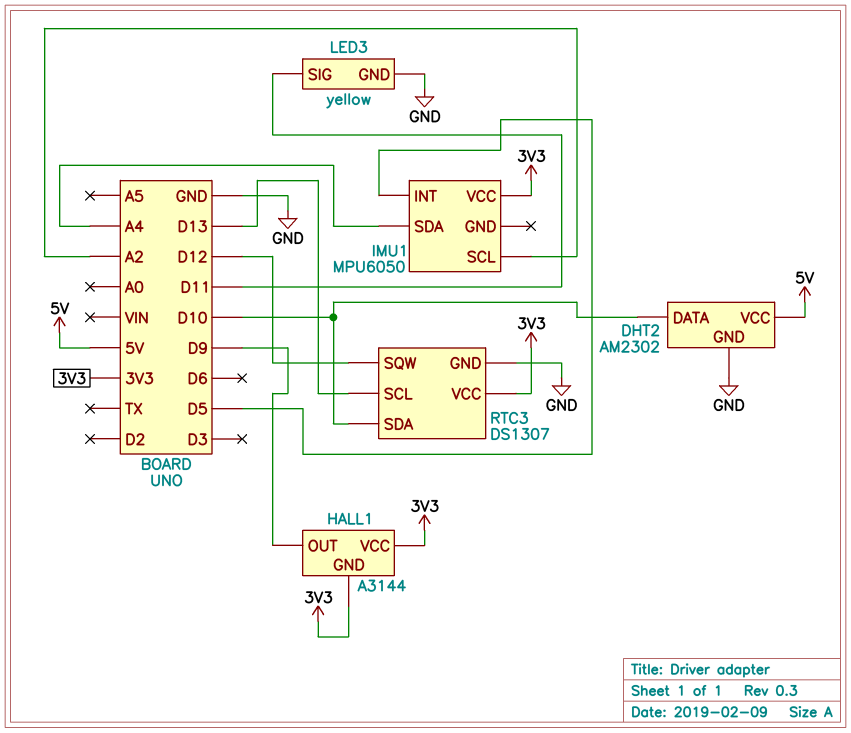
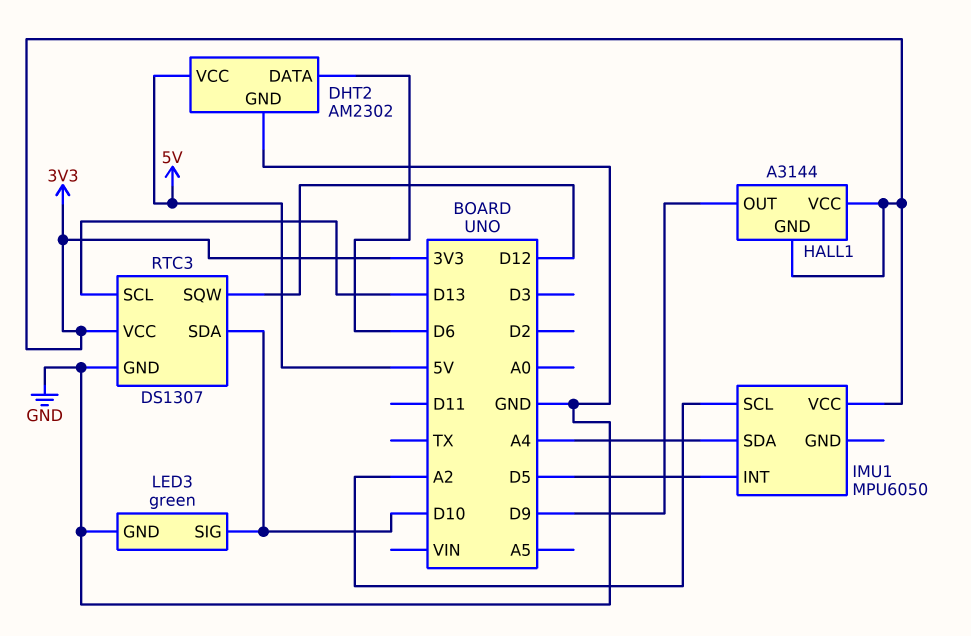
DHT2 pin DATA: D10 -> D6
LED3: yellow -> green
LED3 pin SIG: D11 -> D10

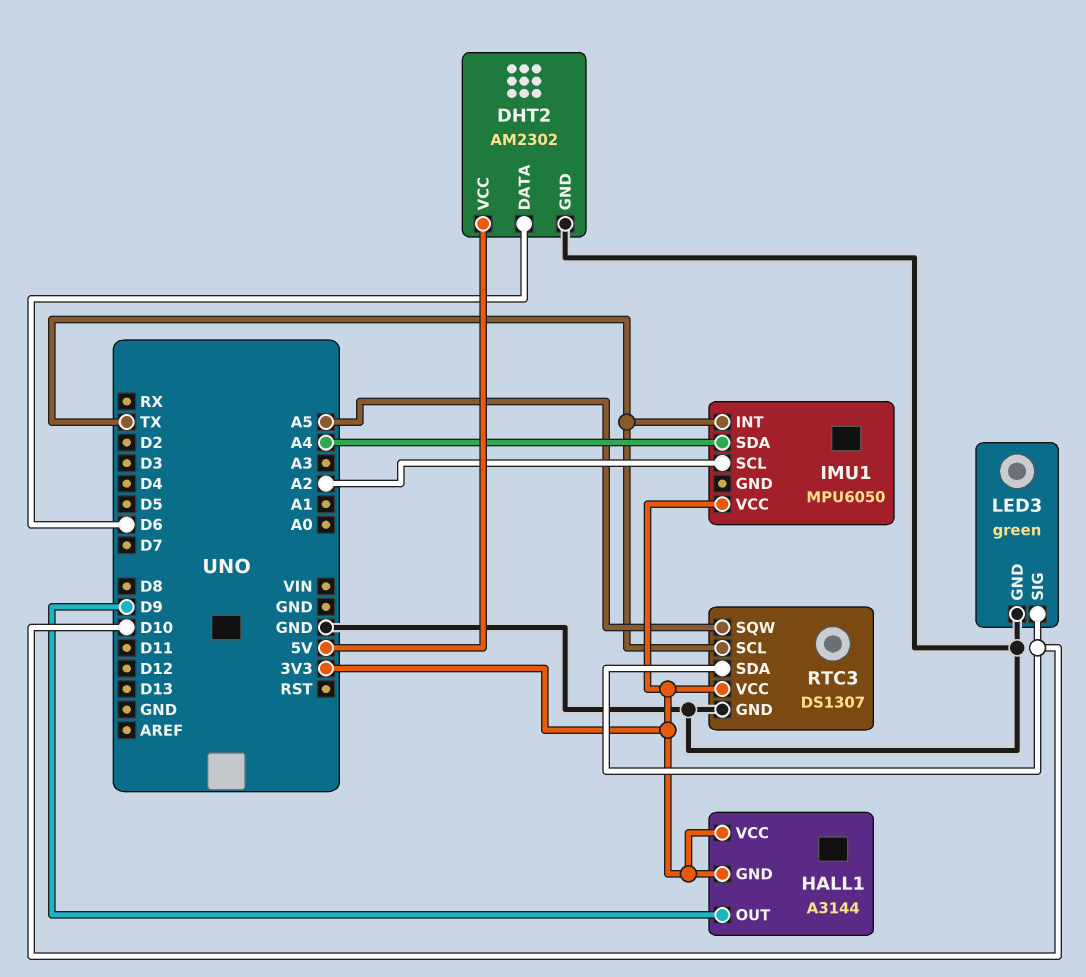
IMU1 pin INT: D5 -> TX
RTC3 pin SCL: D13 -> TX
RTC3 pin SQW: D12 -> A5

